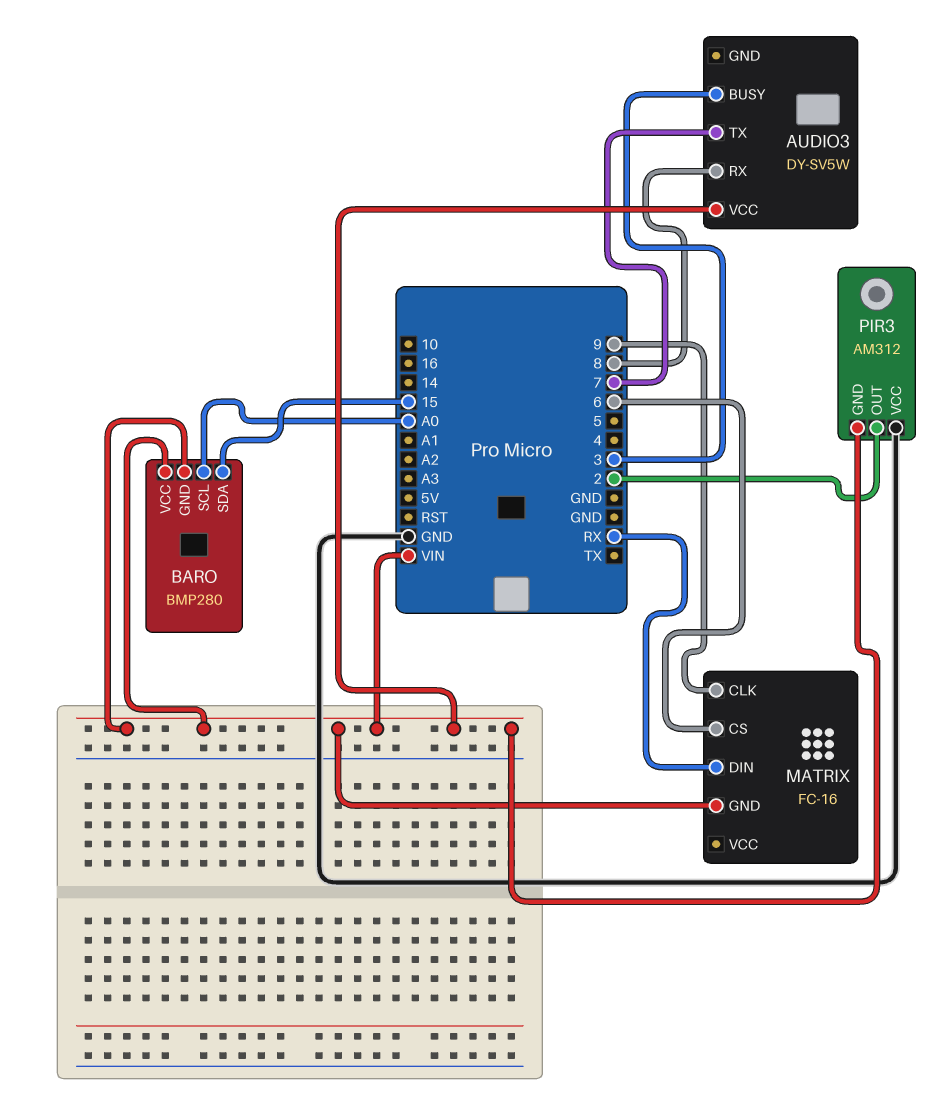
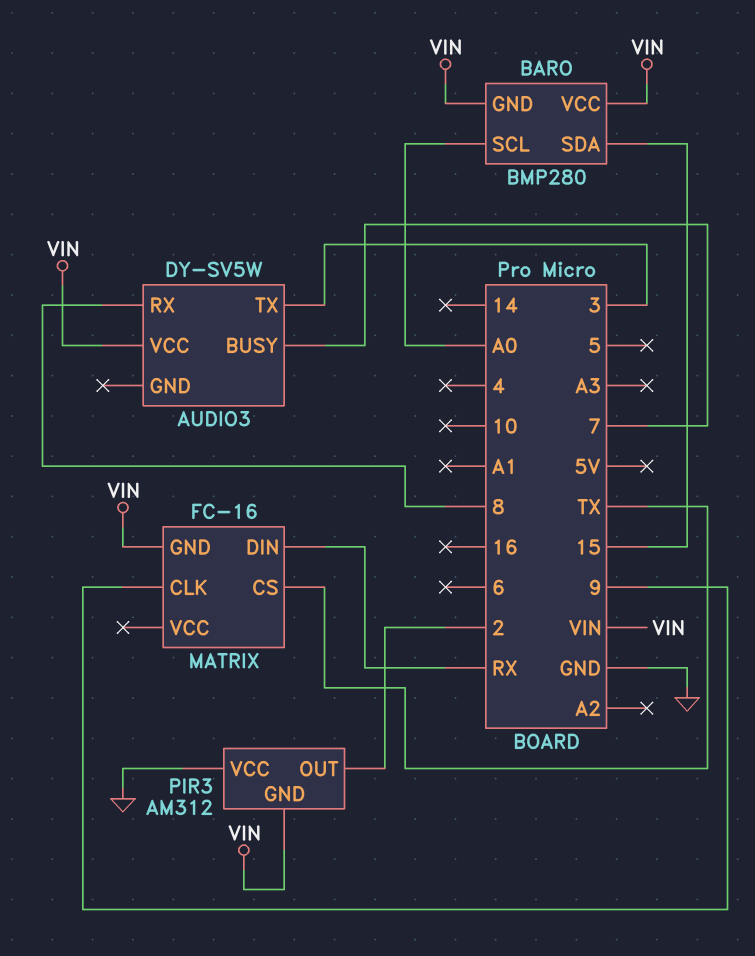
AUDIO3 pin BUSY: 3 -> 7
AUDIO3 pin TX: 7 -> 3
MATRIX pin CS: 6 -> TX

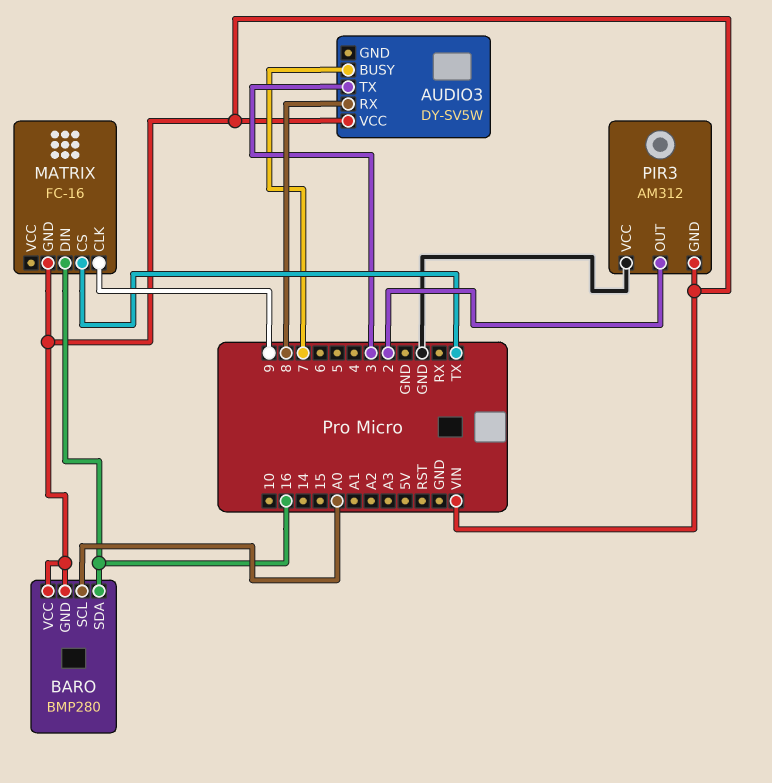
BARO pin SDA: 15 -> 16
MATRIX pin DIN: RX -> 16

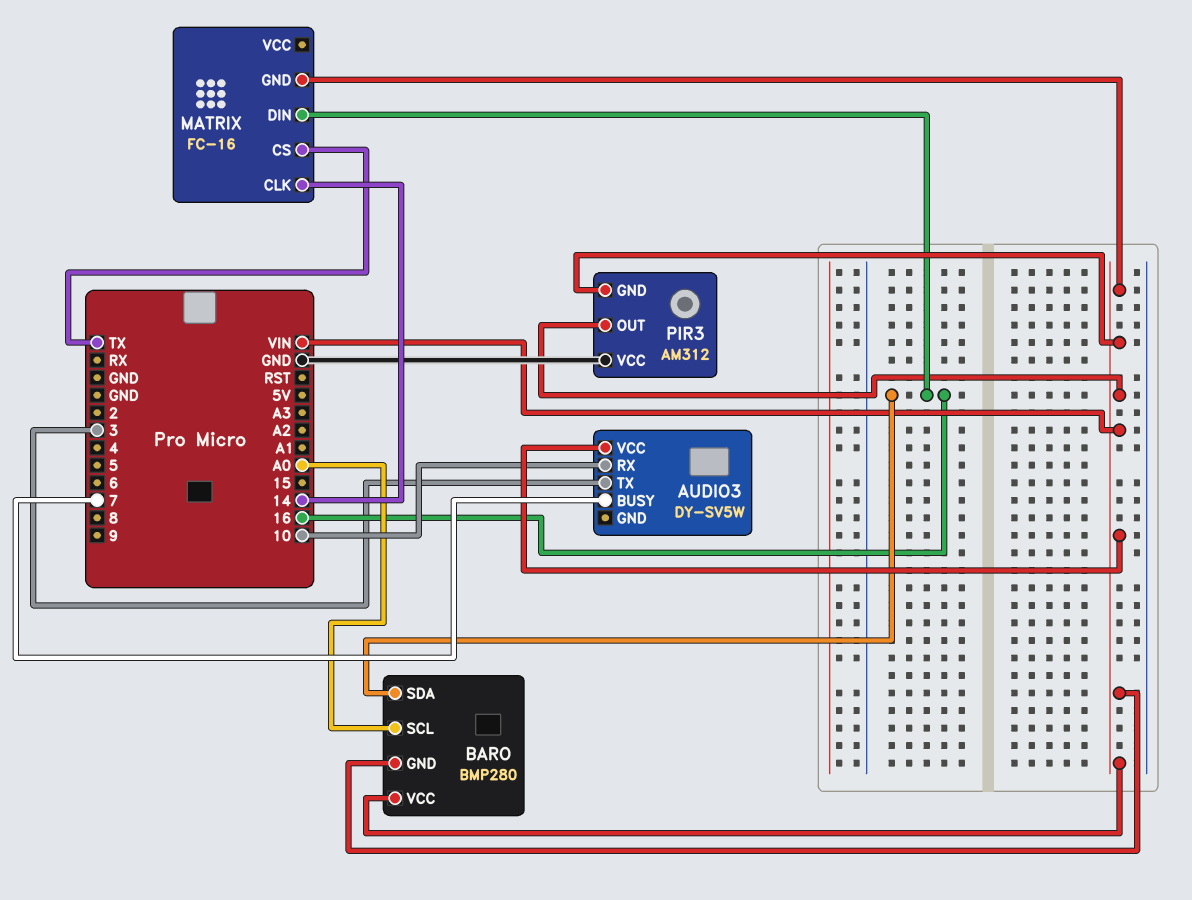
AUDIO3 pin RX: 8 -> 10
MATRIX pin CLK: 9 -> 14
PIR3 pin OUT: 2 -> VIN

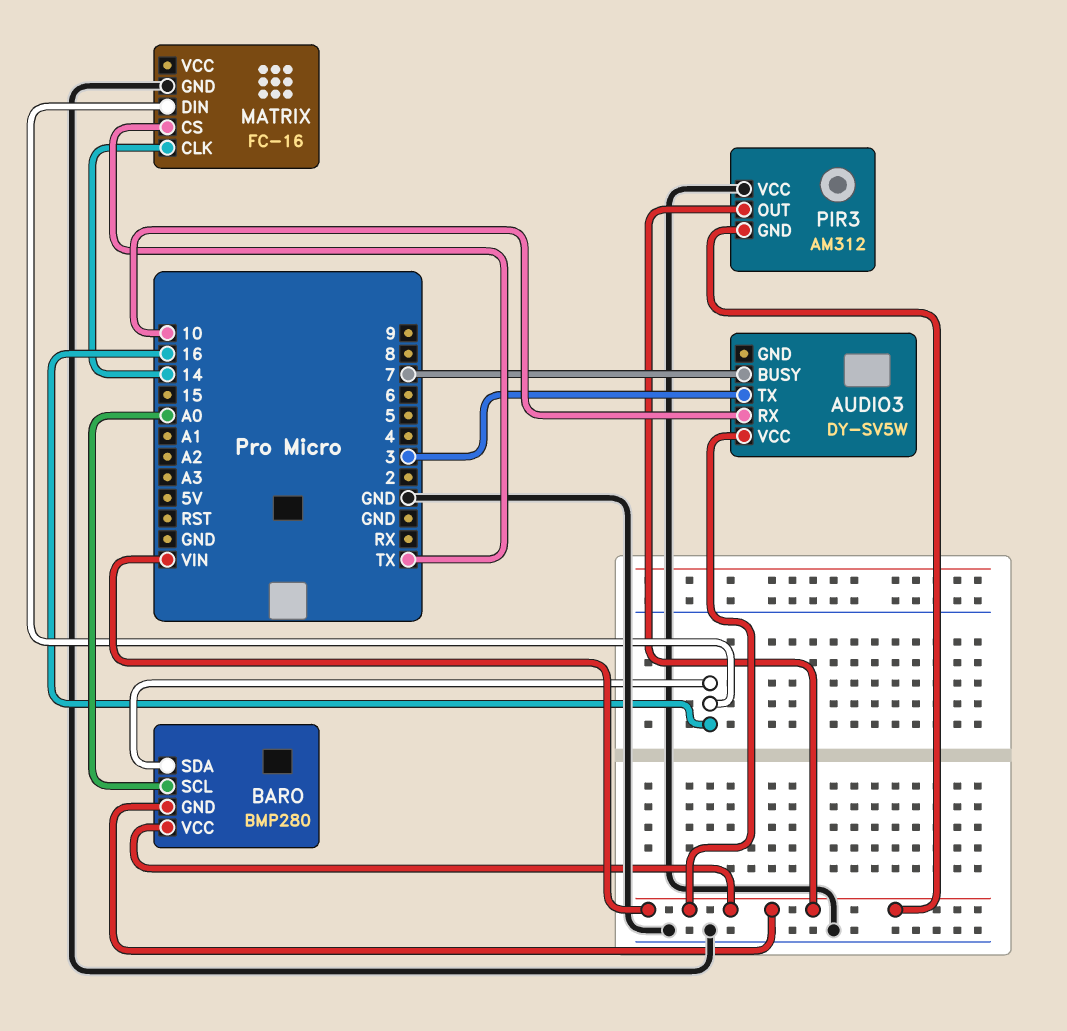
MATRIX pin GND: VIN -> GND

